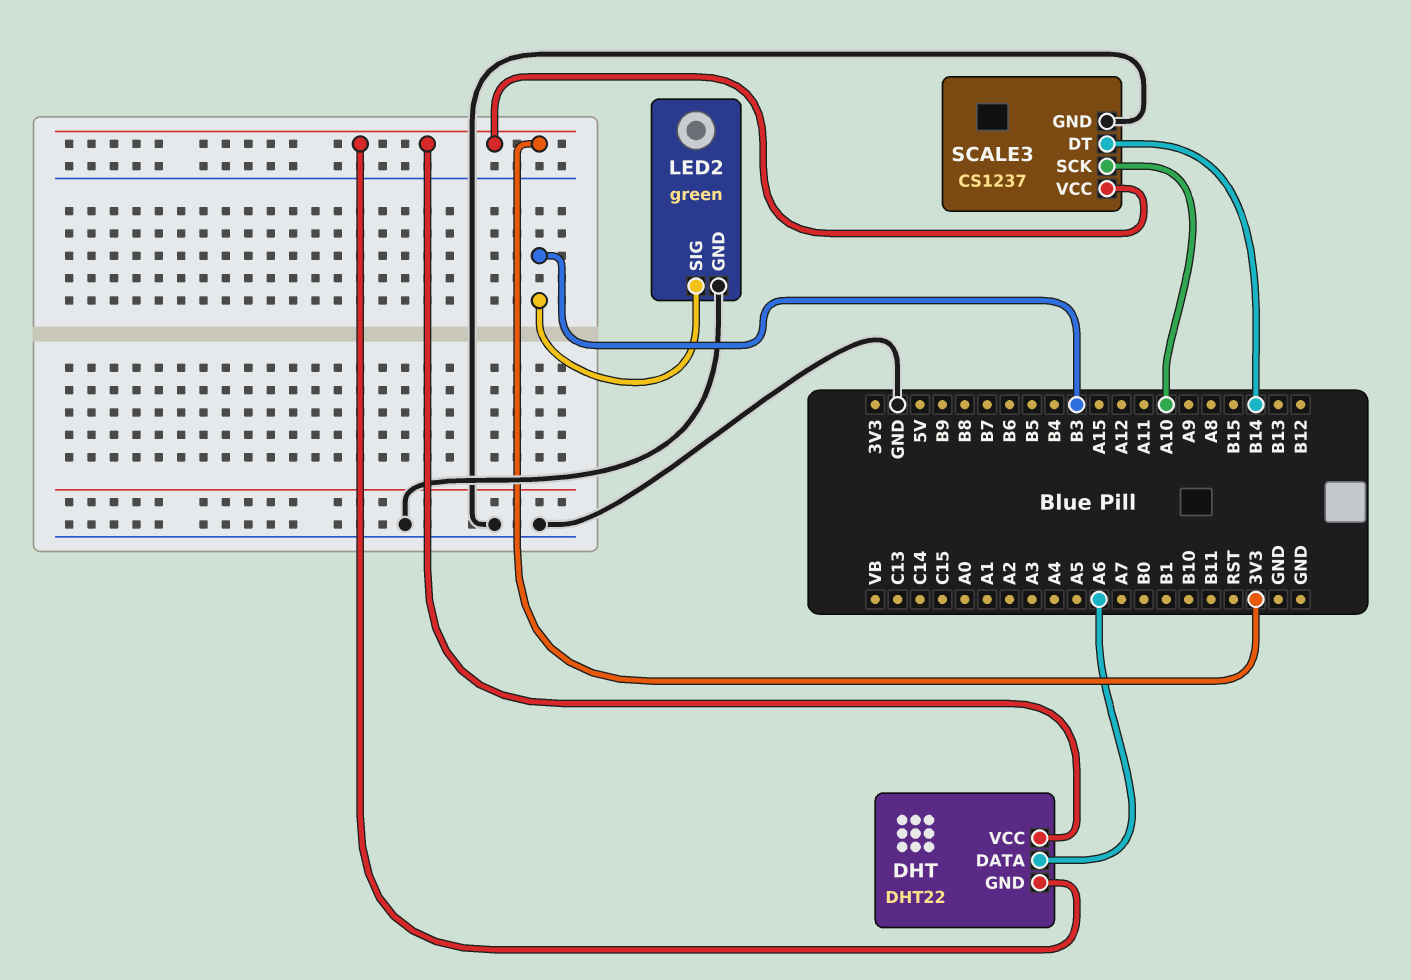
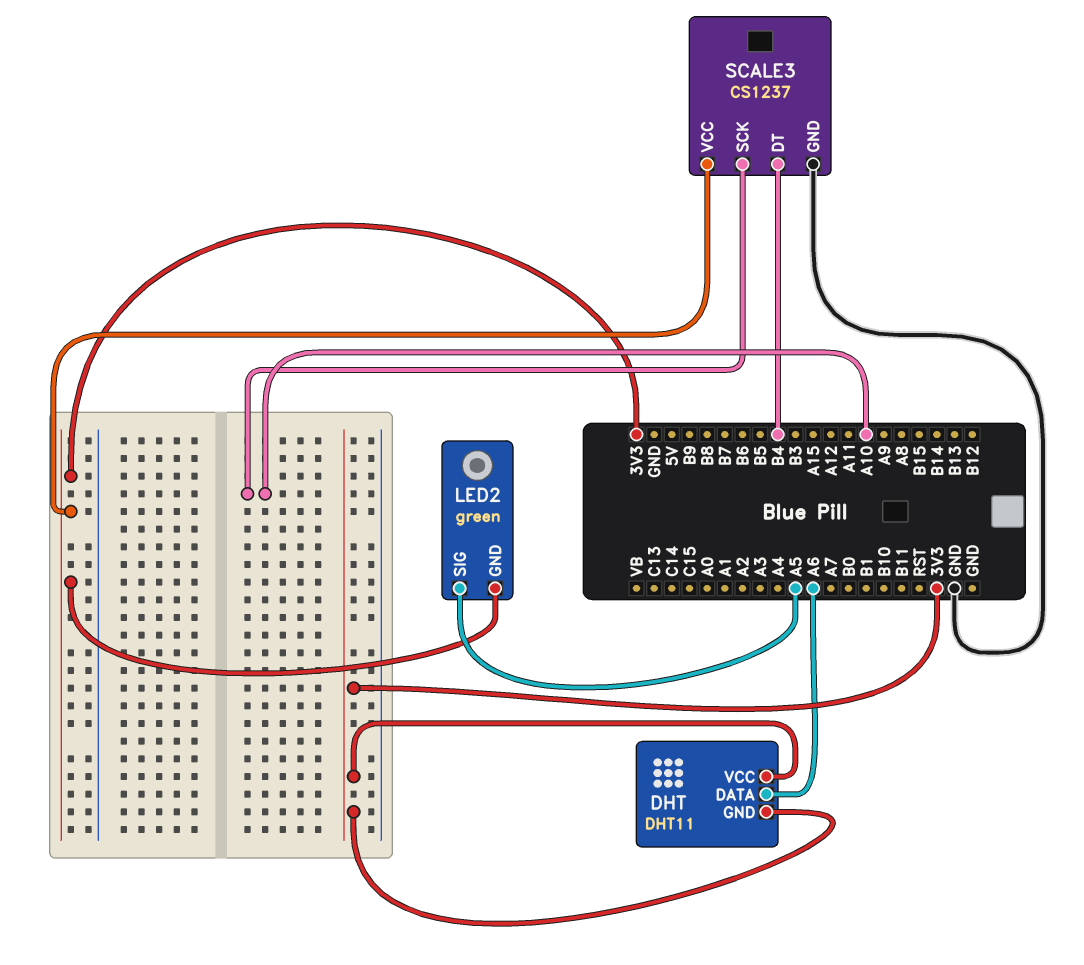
DHT: DHT22 -> DHT11
LED2 pin GND: GND -> 3V3
LED2 pin SIG: B3 -> A5
SCALE3 pin DT: B14 -> B4

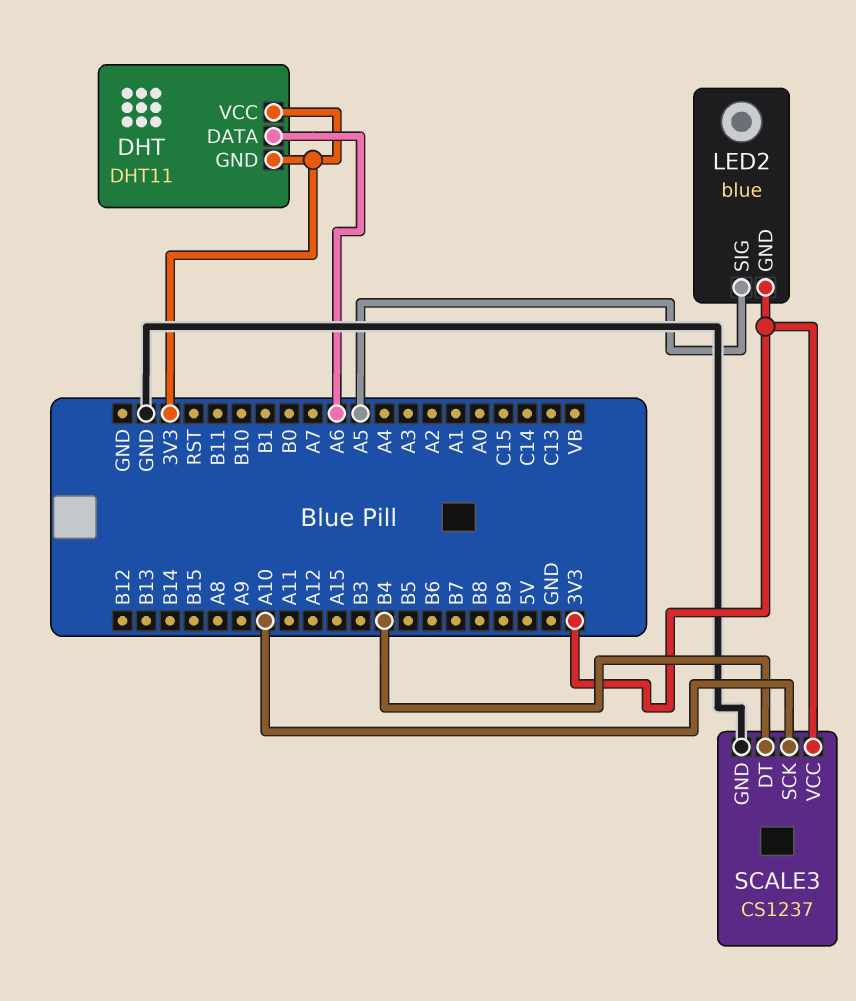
LED2: green -> blue

